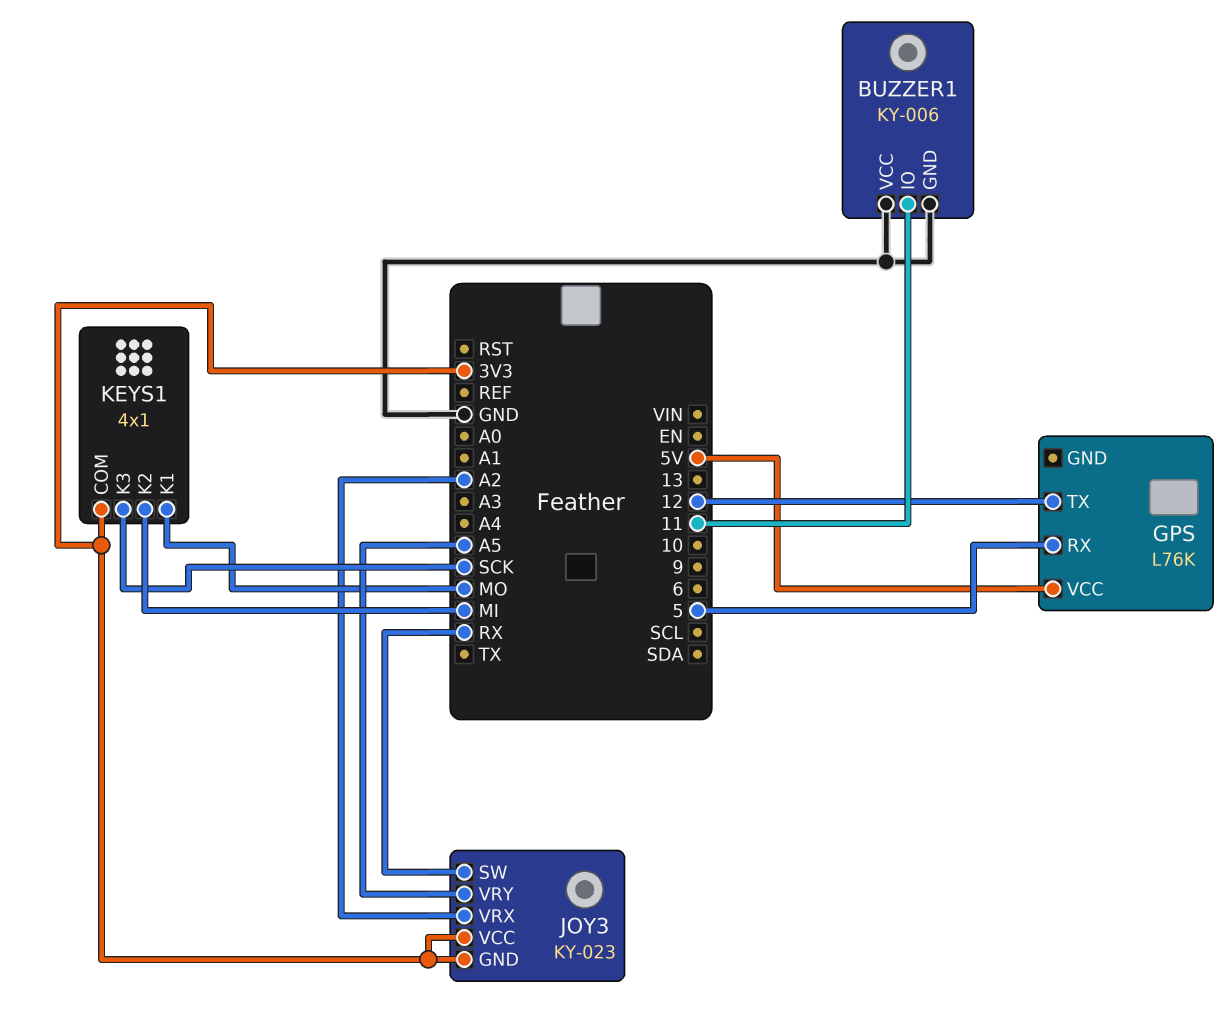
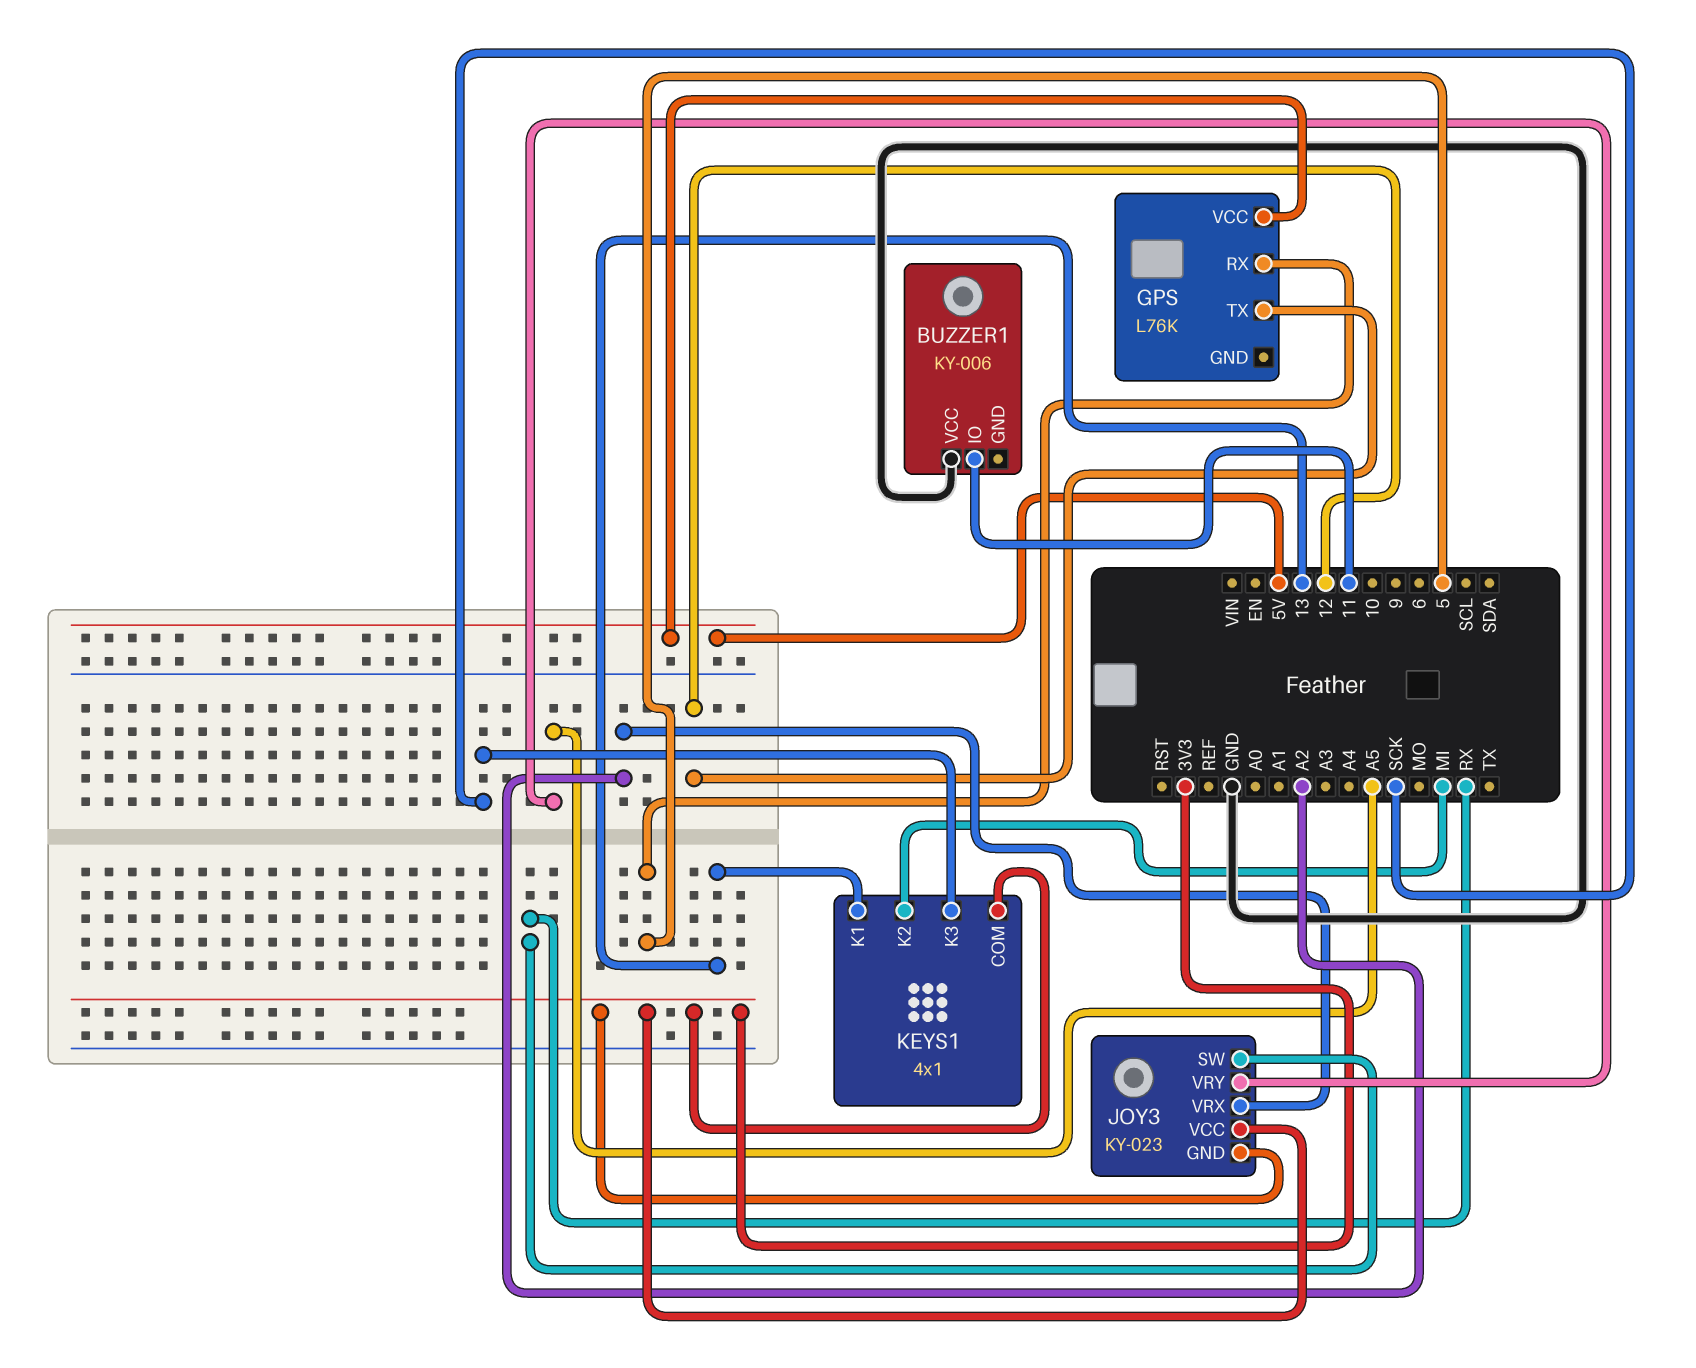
BUZZER1 pin GND: GND -> none
KEYS1 pin K1: MO -> 13

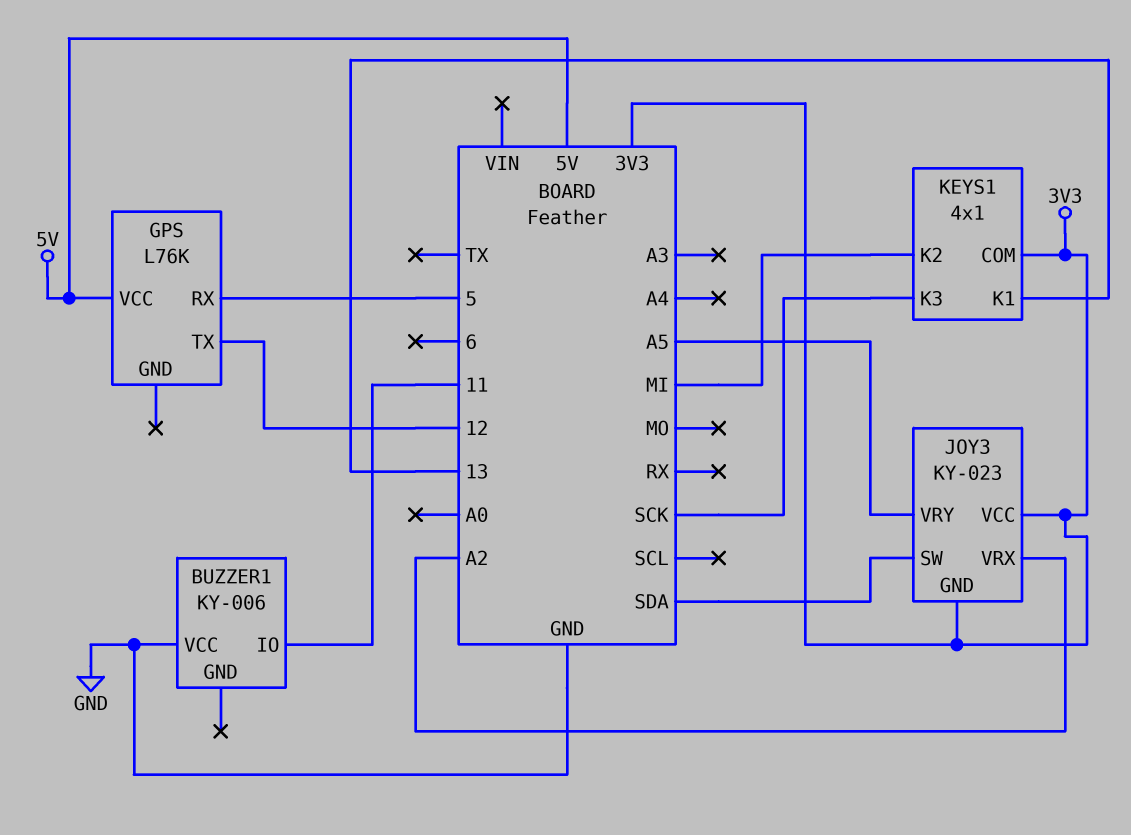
JOY3 pin SW: RX -> SDA

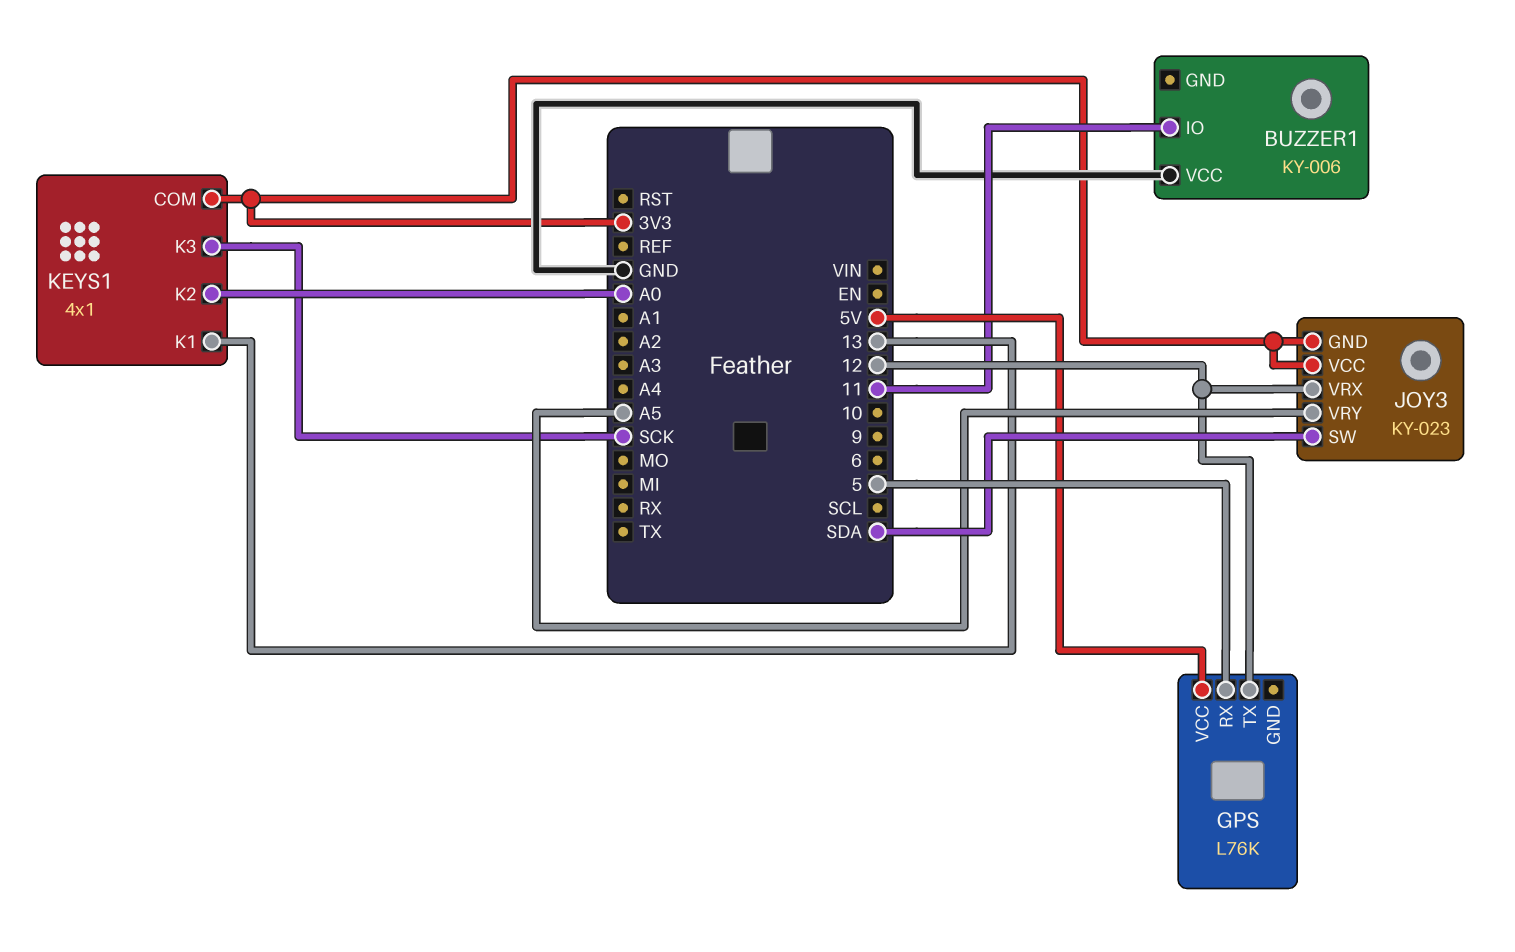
JOY3 pin VRX: A2 -> 12
KEYS1 pin K2: MI -> A0

